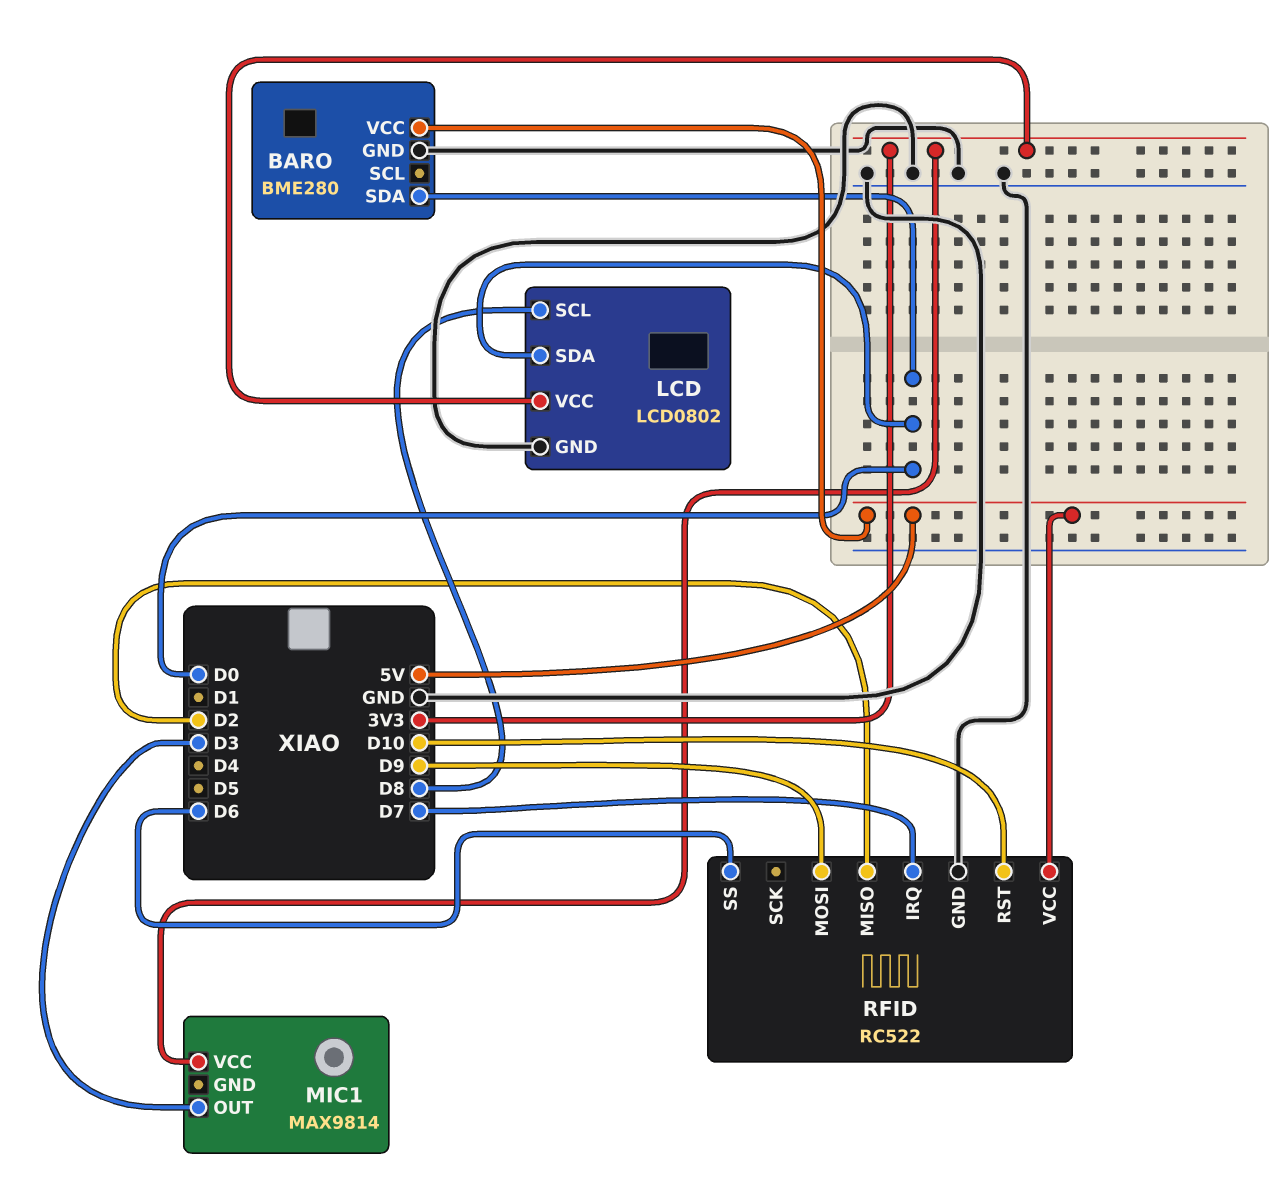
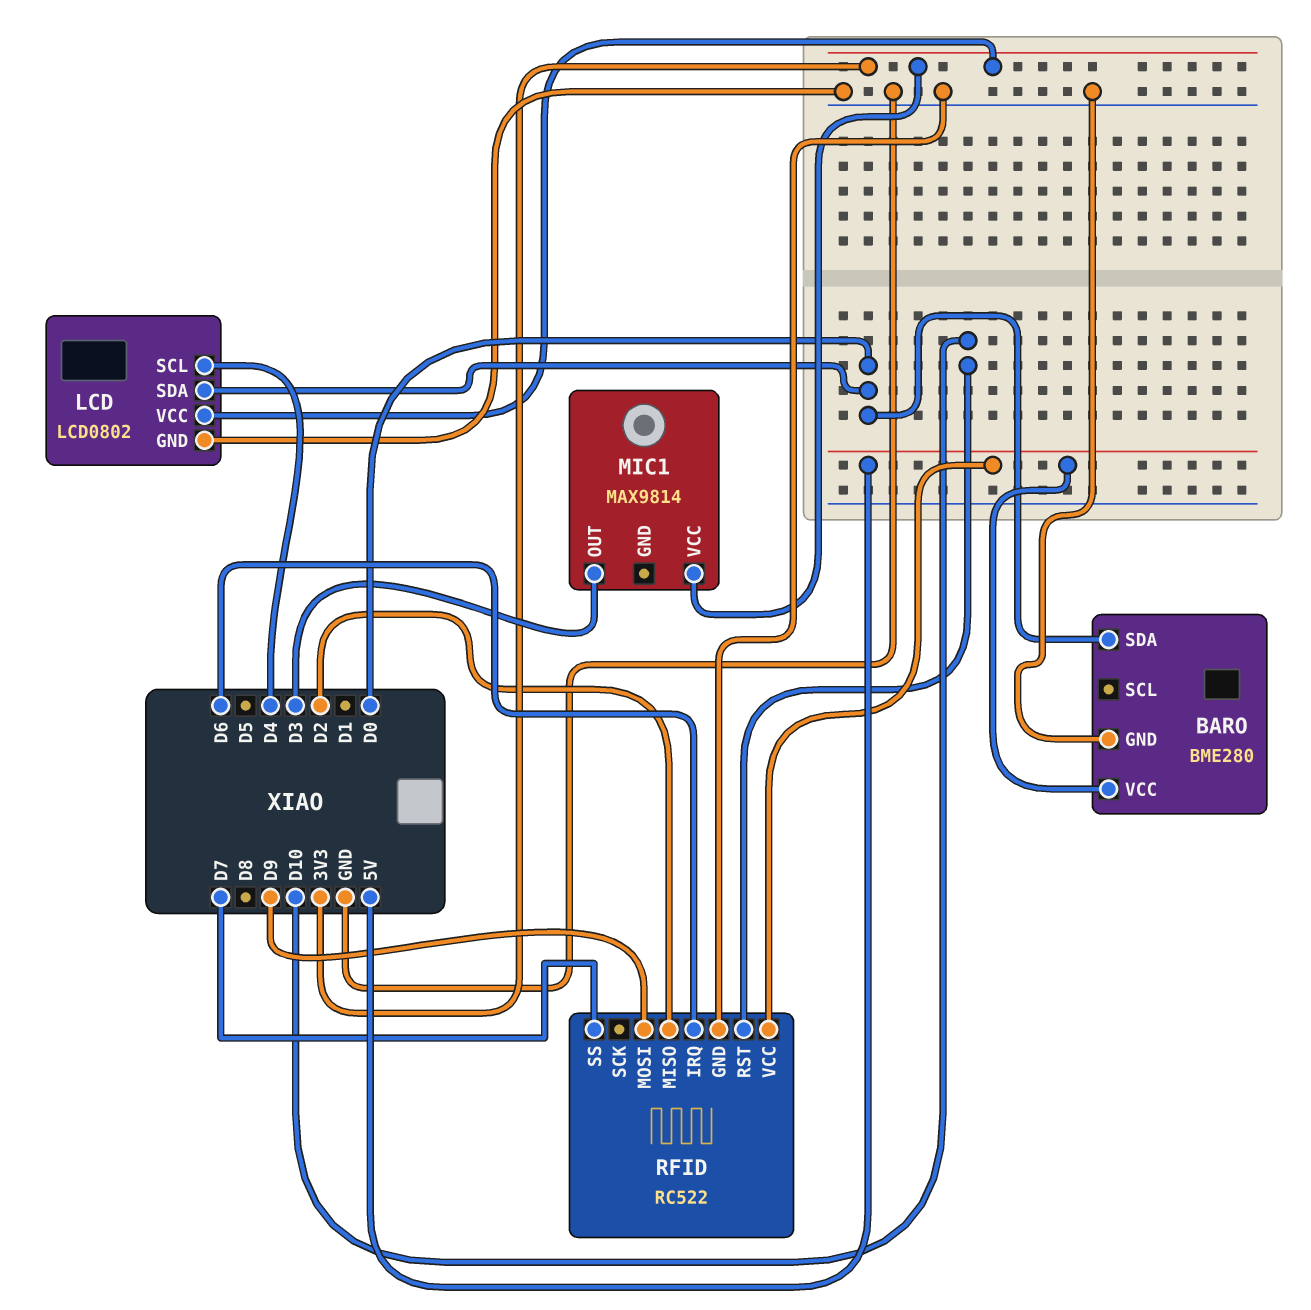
LCD pin SCL: D8 -> D4
RFID pin IRQ: D7 -> D6
RFID pin SS: D6 -> D7

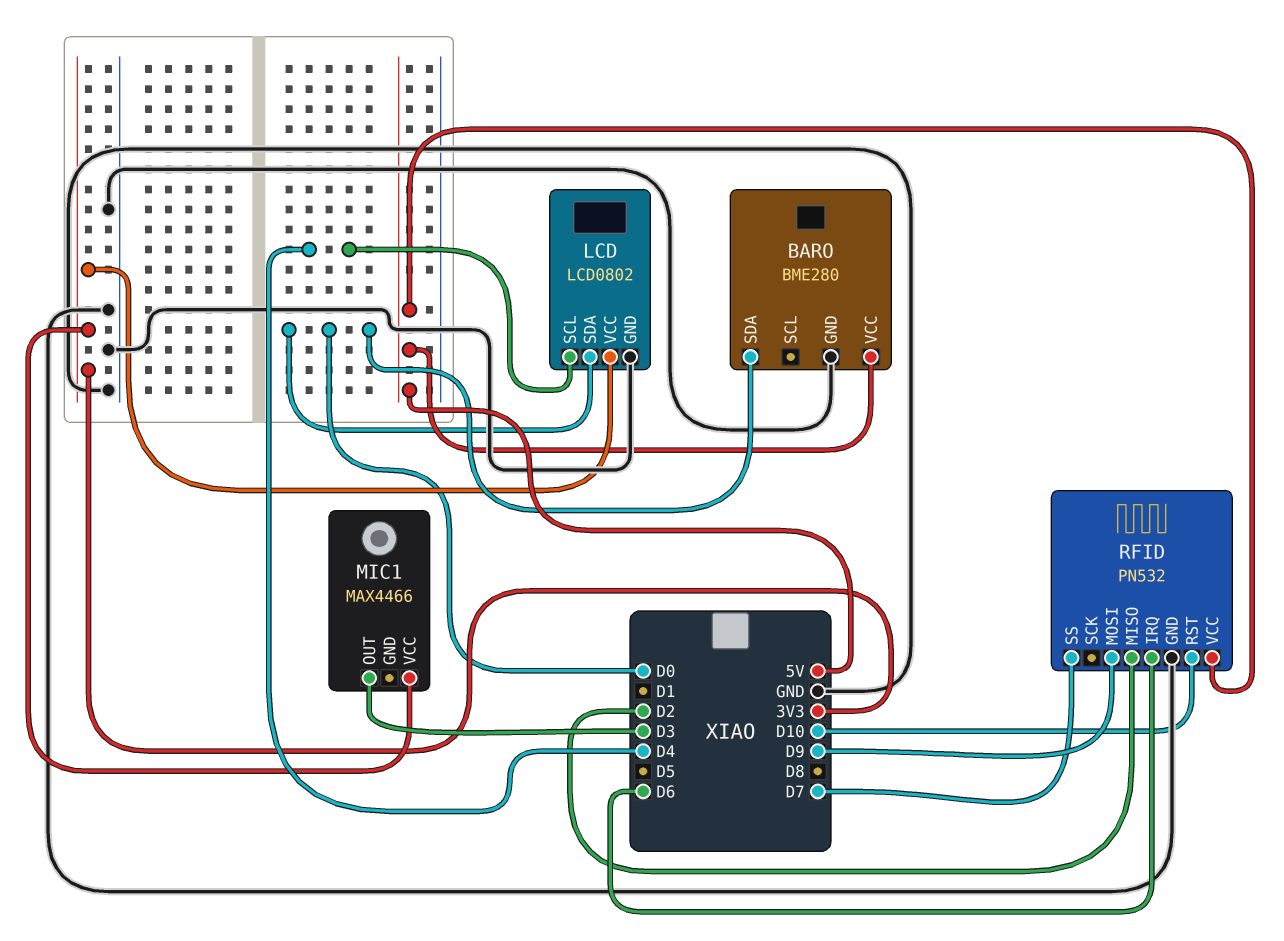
MIC1: MAX9814 -> MAX4466
RFID: RC522 -> PN532

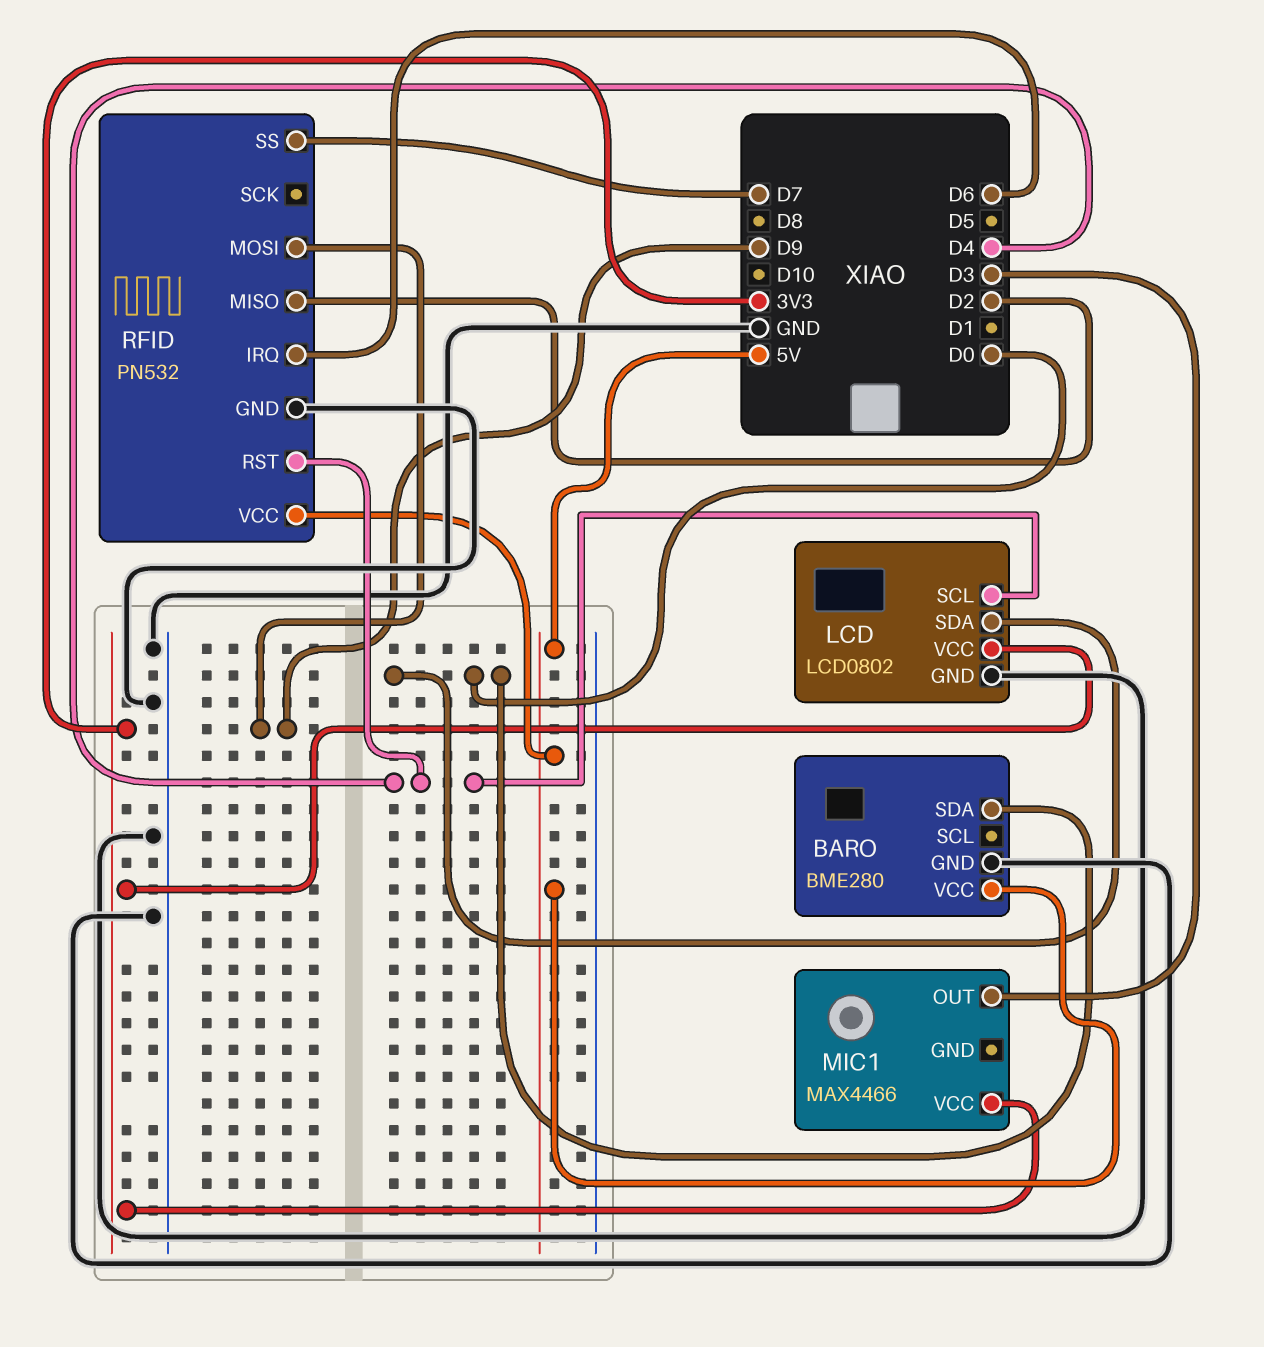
RFID pin RST: D10 -> D4

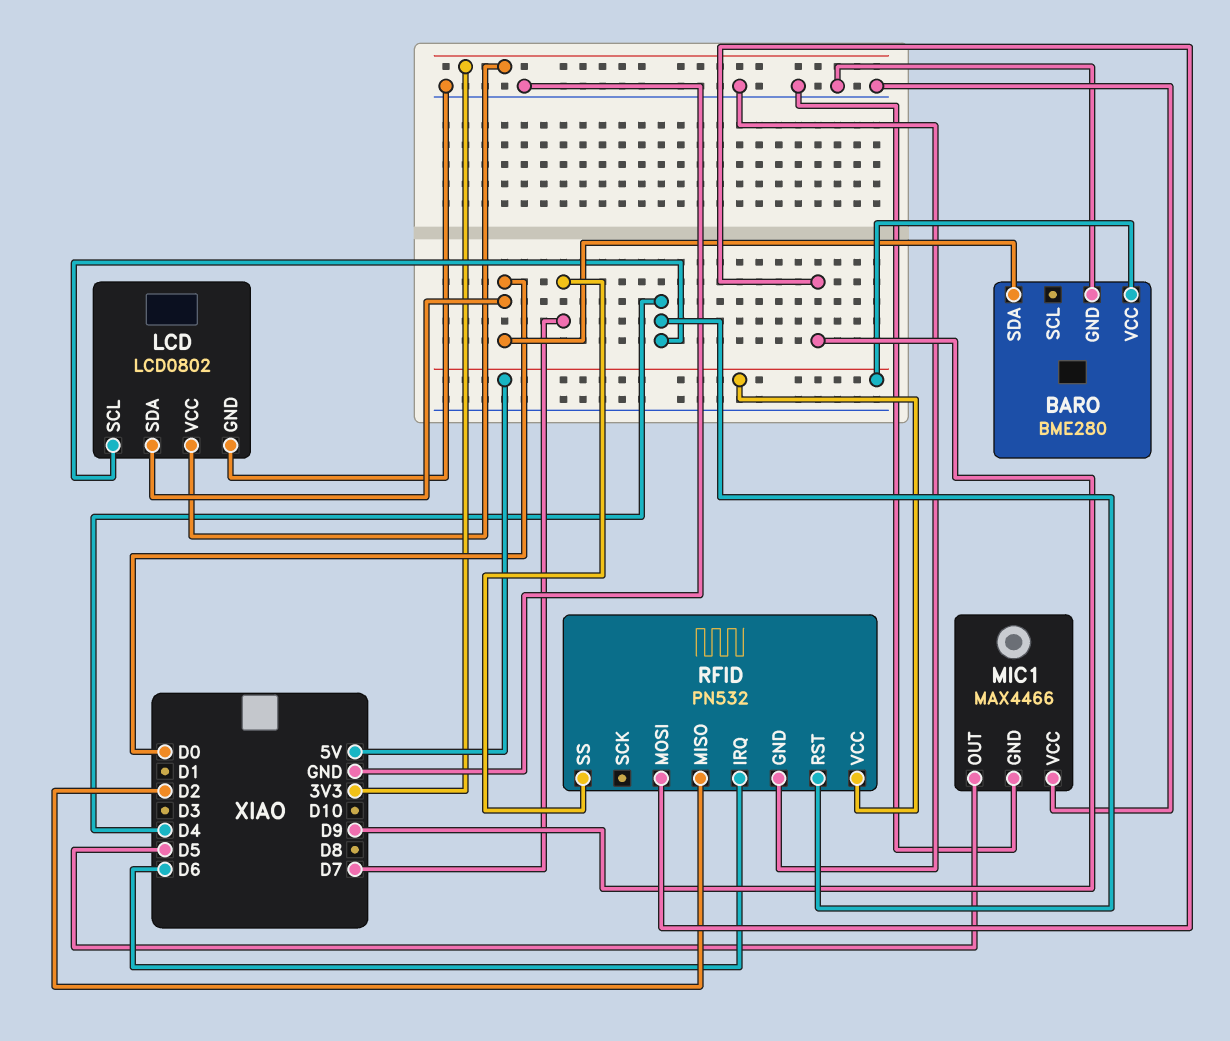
MIC1 pin GND: none -> GND
MIC1 pin OUT: D3 -> D5
MIC1 pin VCC: 3V3 -> GND

